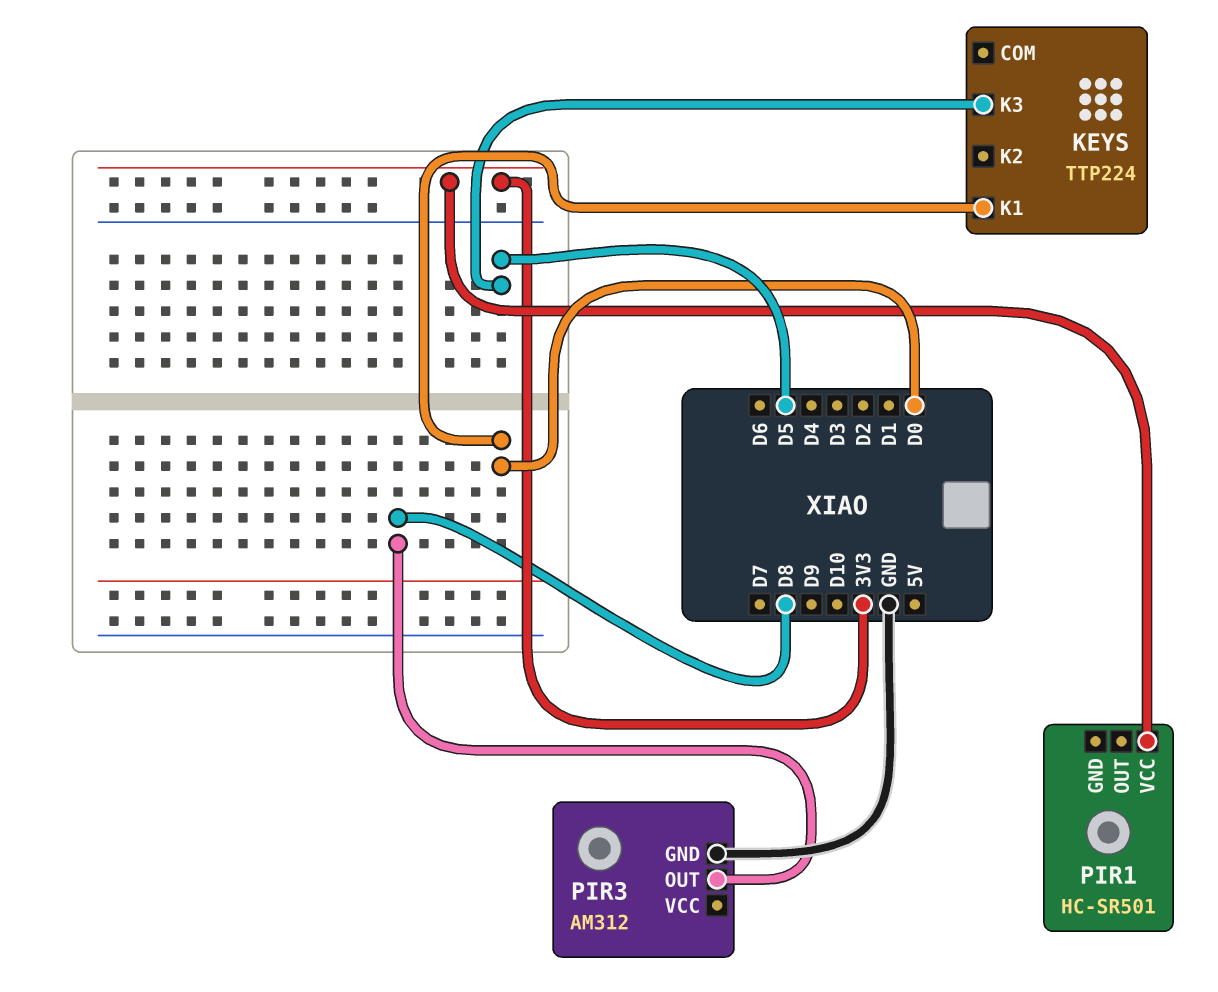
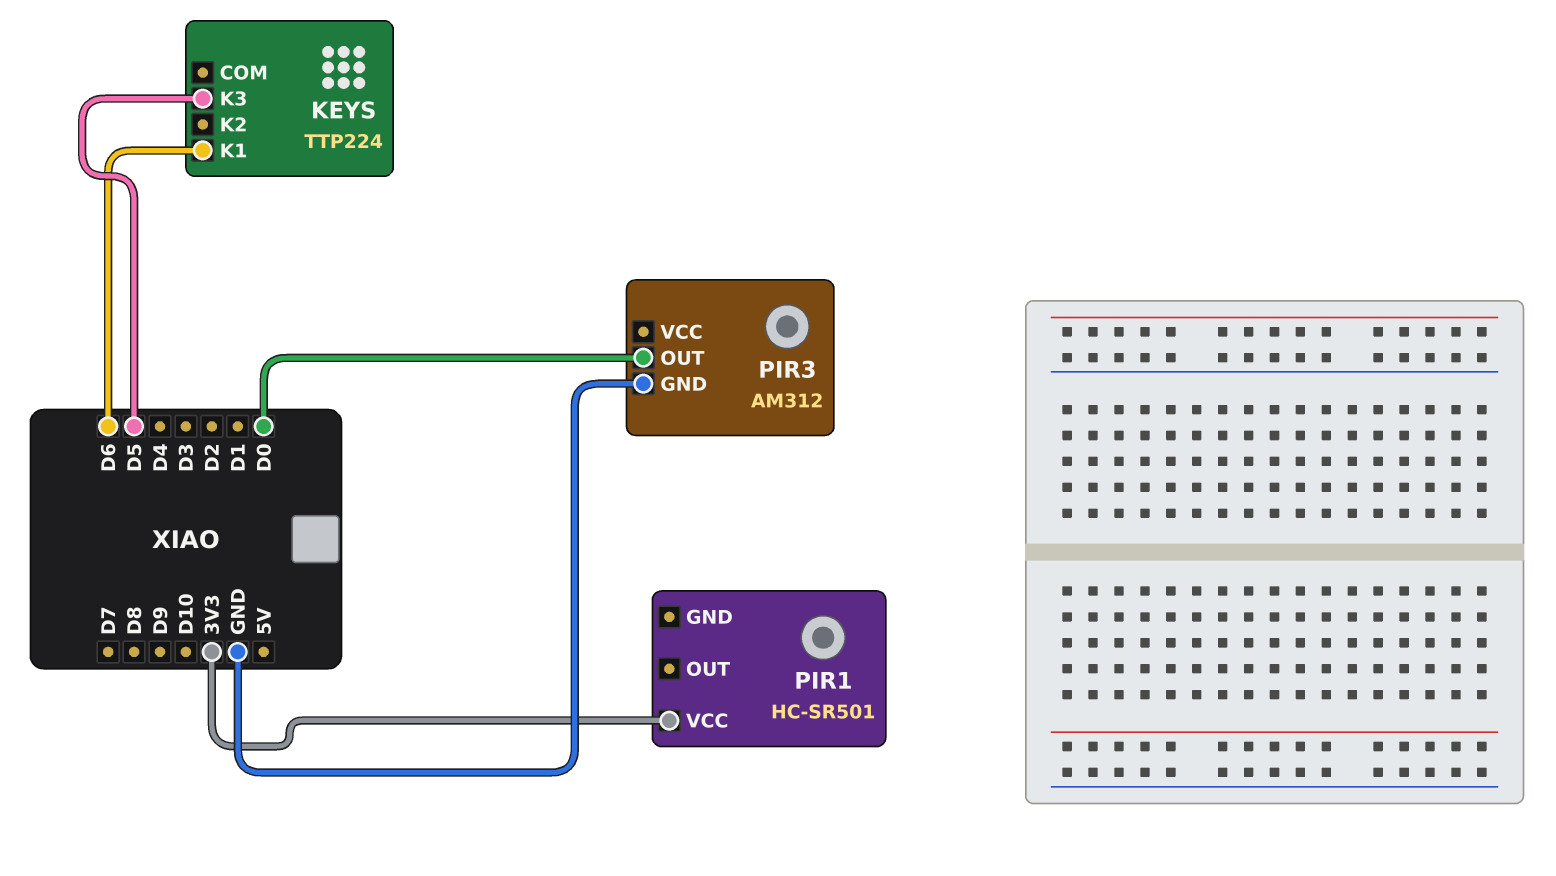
KEYS pin K1: D0 -> D6
PIR3 pin OUT: D8 -> D0

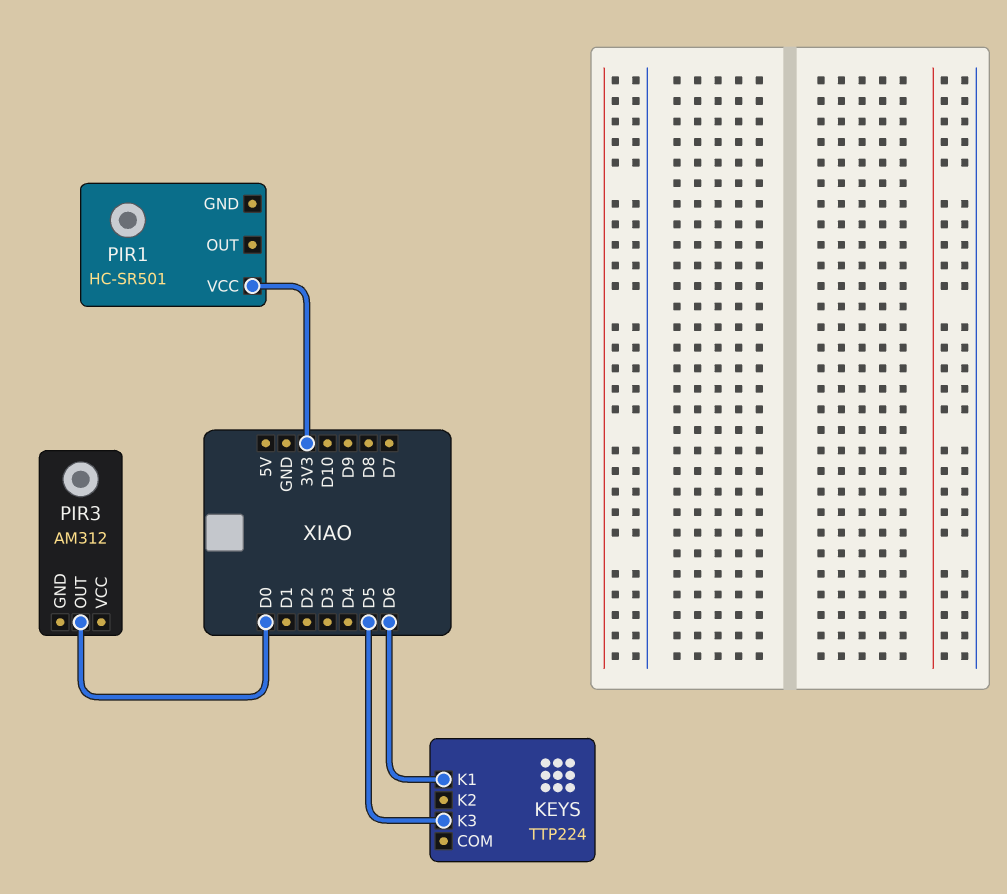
PIR3 pin GND: GND -> none

